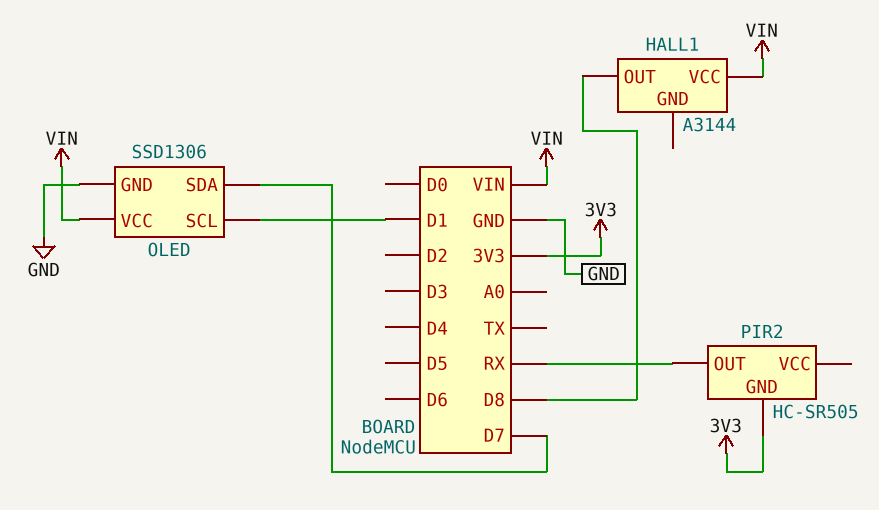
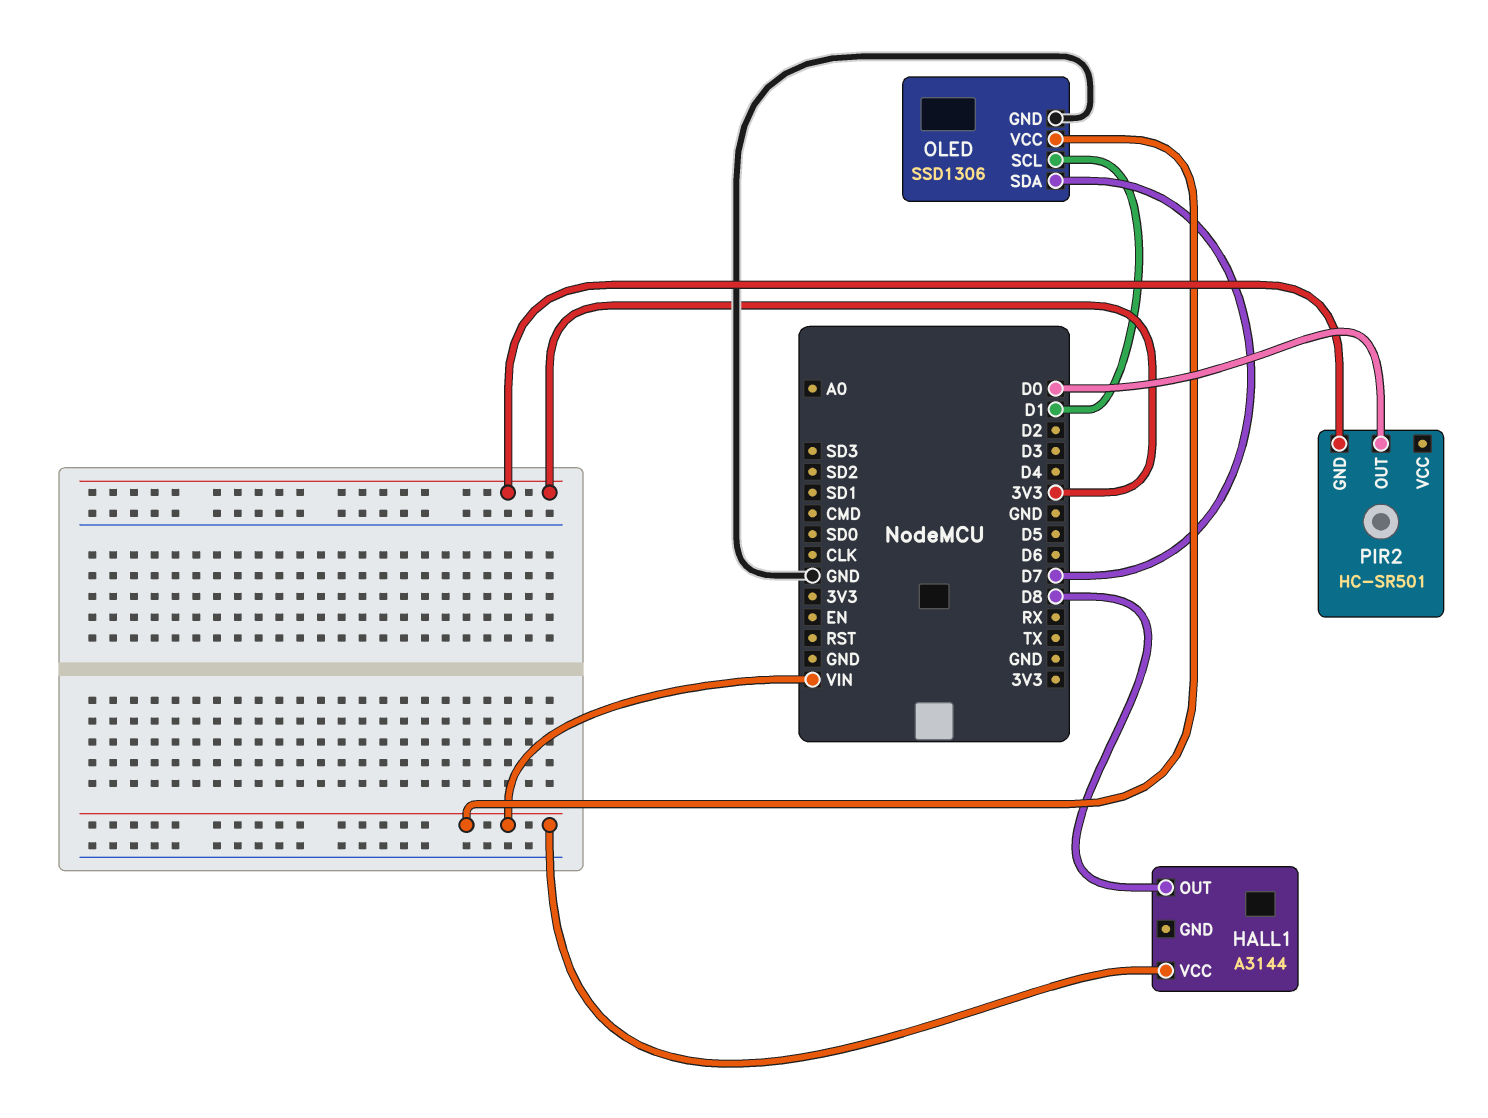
PIR2: HC-SR505 -> HC-SR501
PIR2 pin OUT: RX -> D0

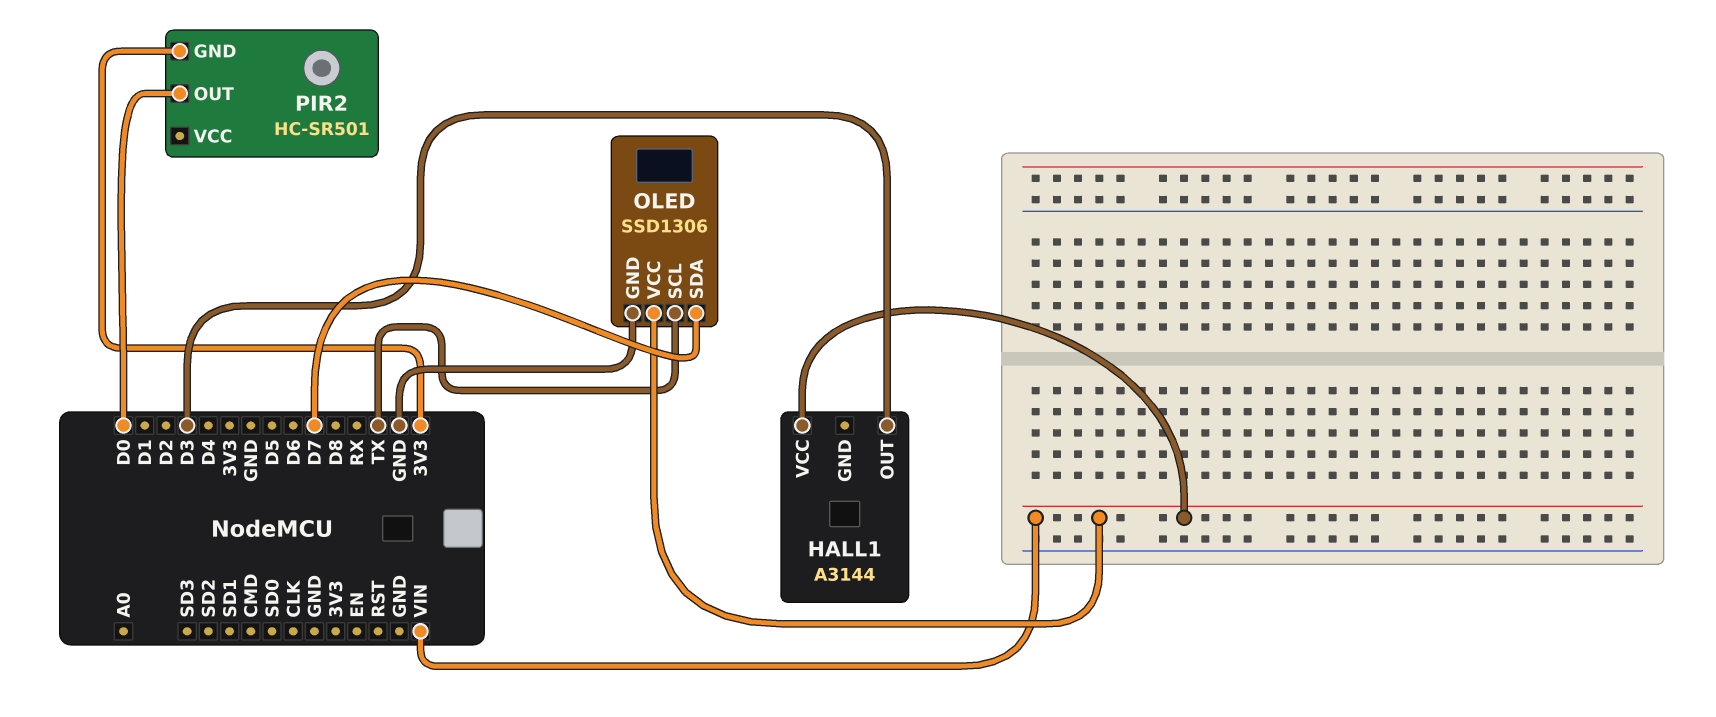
HALL1 pin OUT: D8 -> D3
OLED pin SCL: D1 -> TX

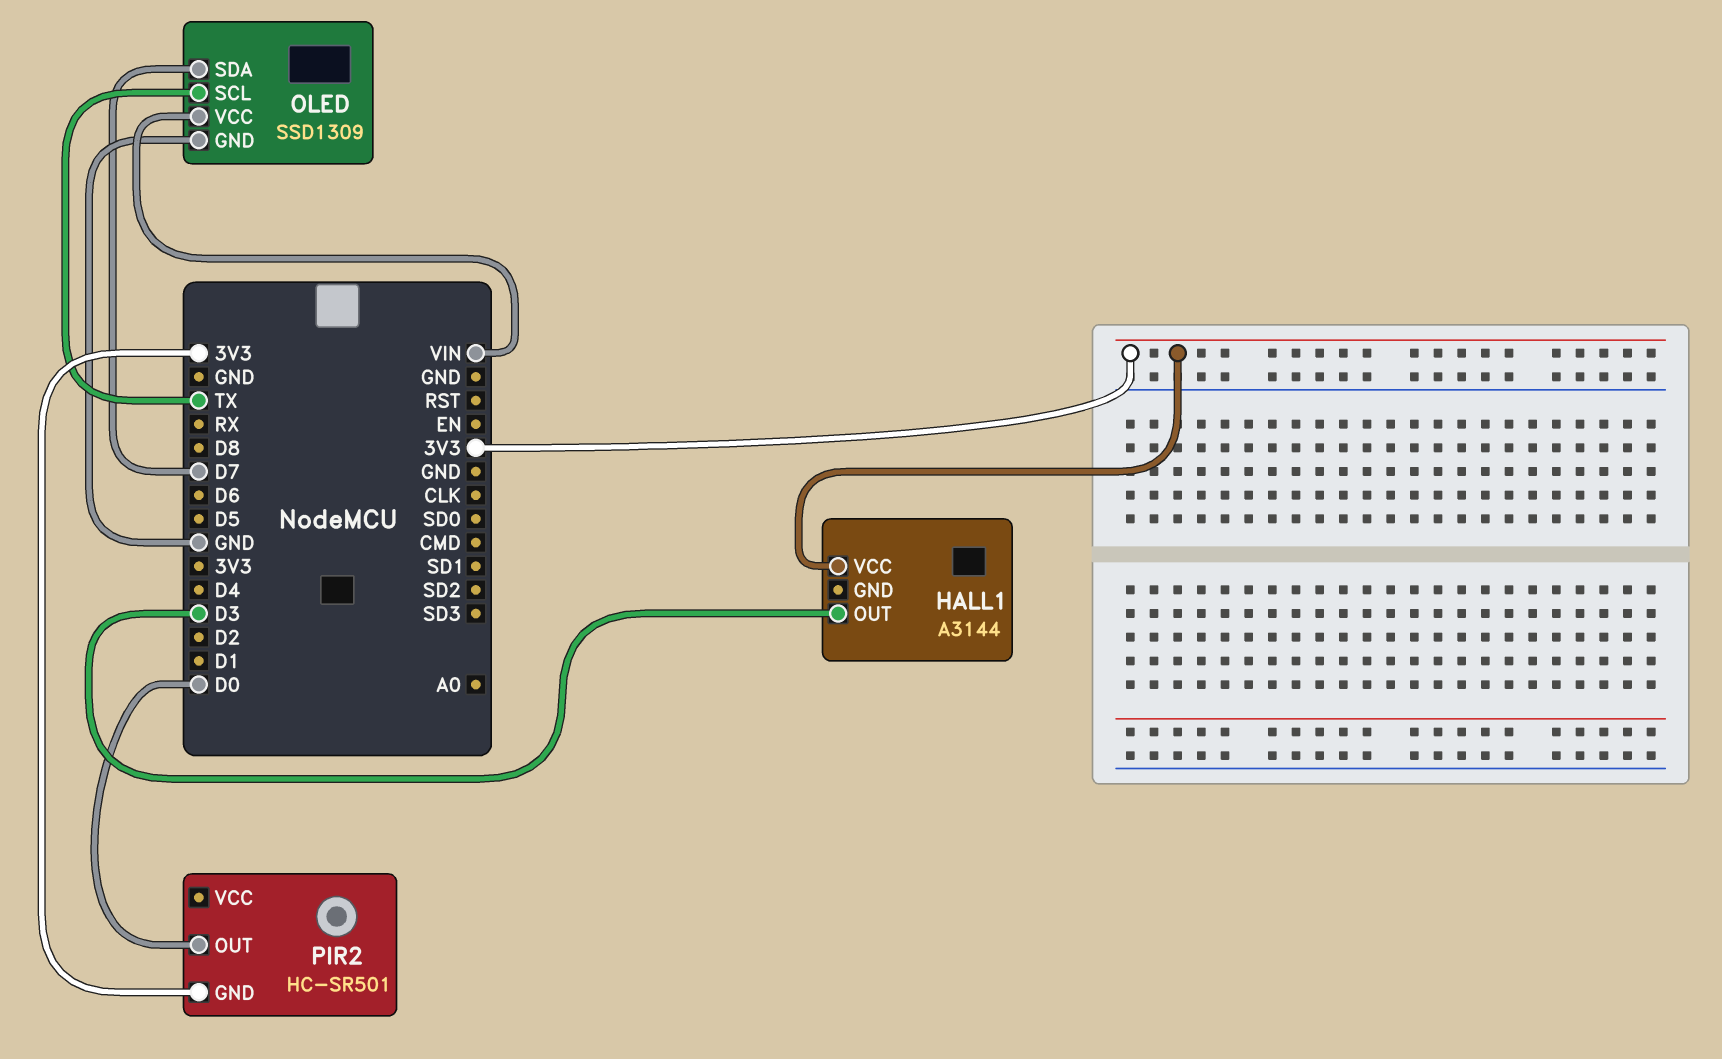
HALL1 pin VCC: VIN -> 3V3
OLED: SSD1306 -> SSD1309

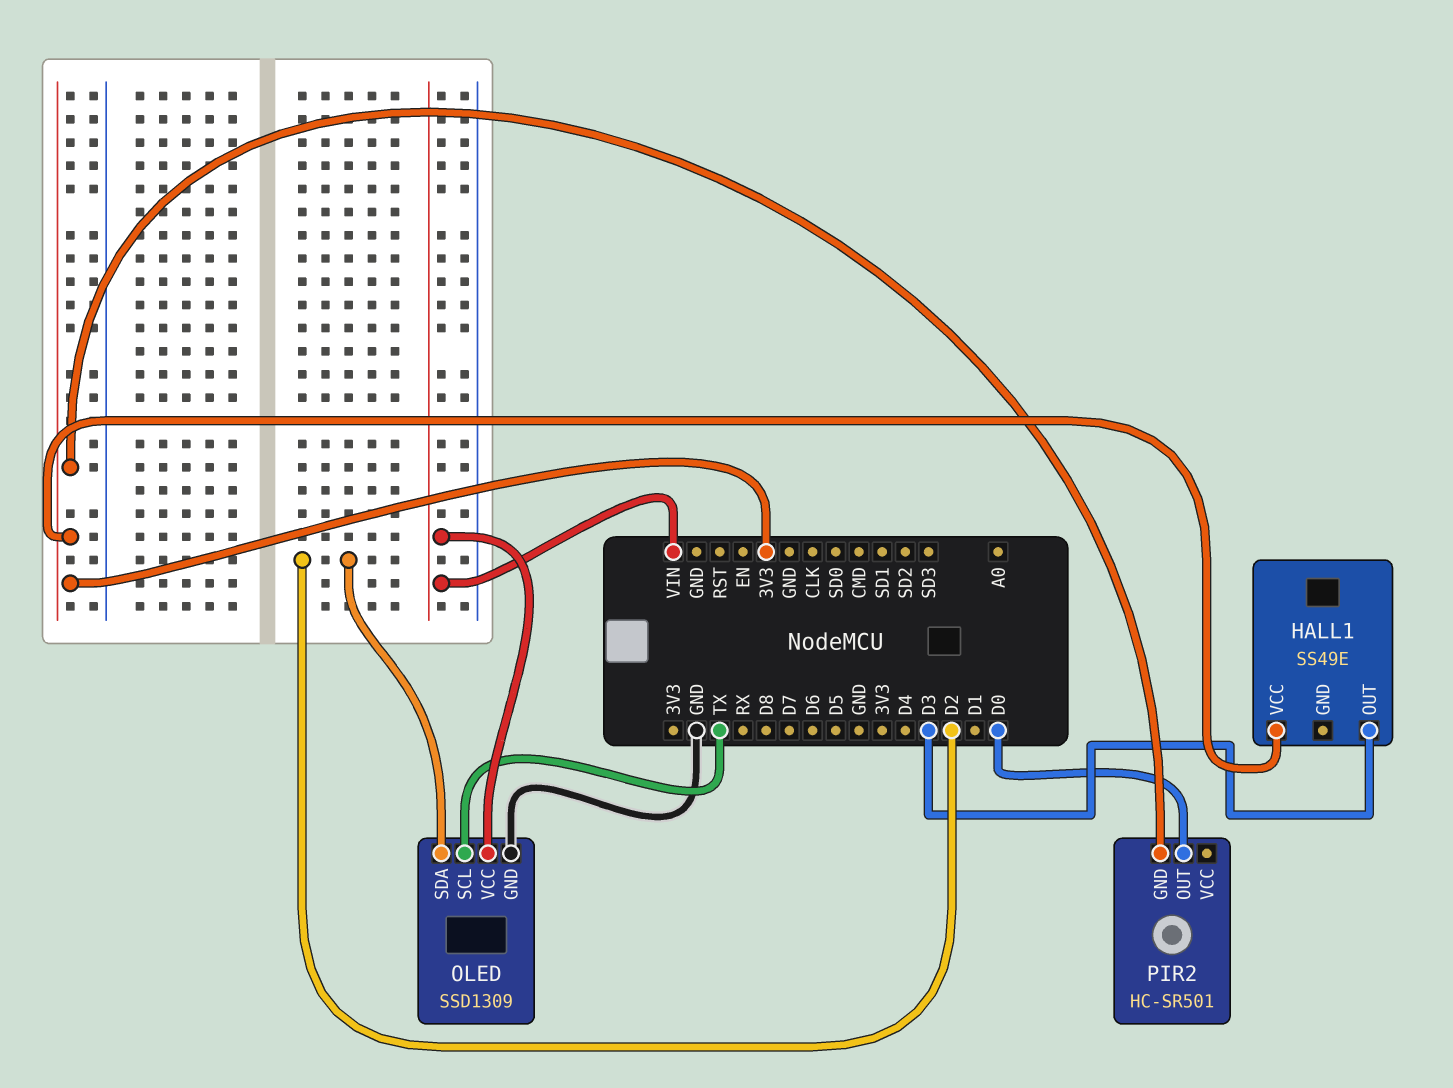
HALL1: A3144 -> SS49E
OLED pin SDA: D7 -> D2

